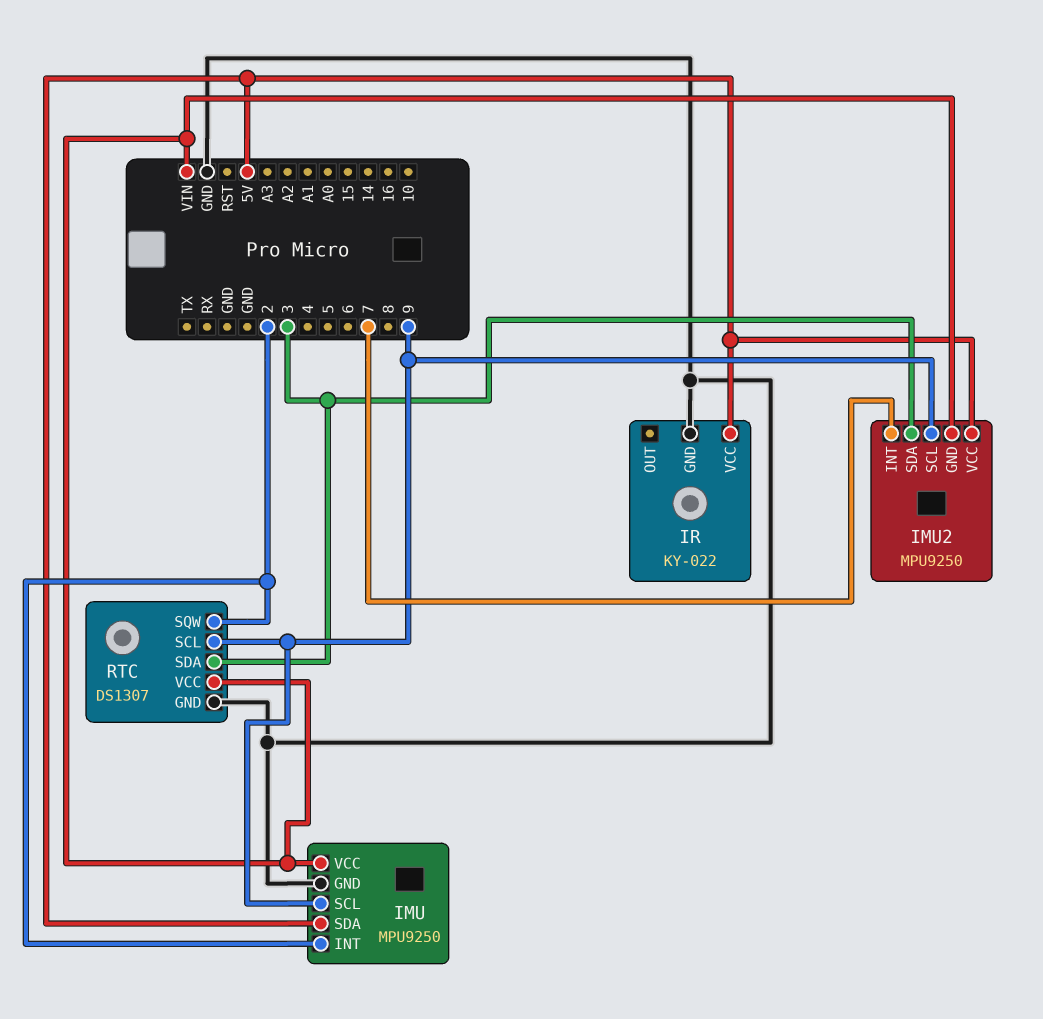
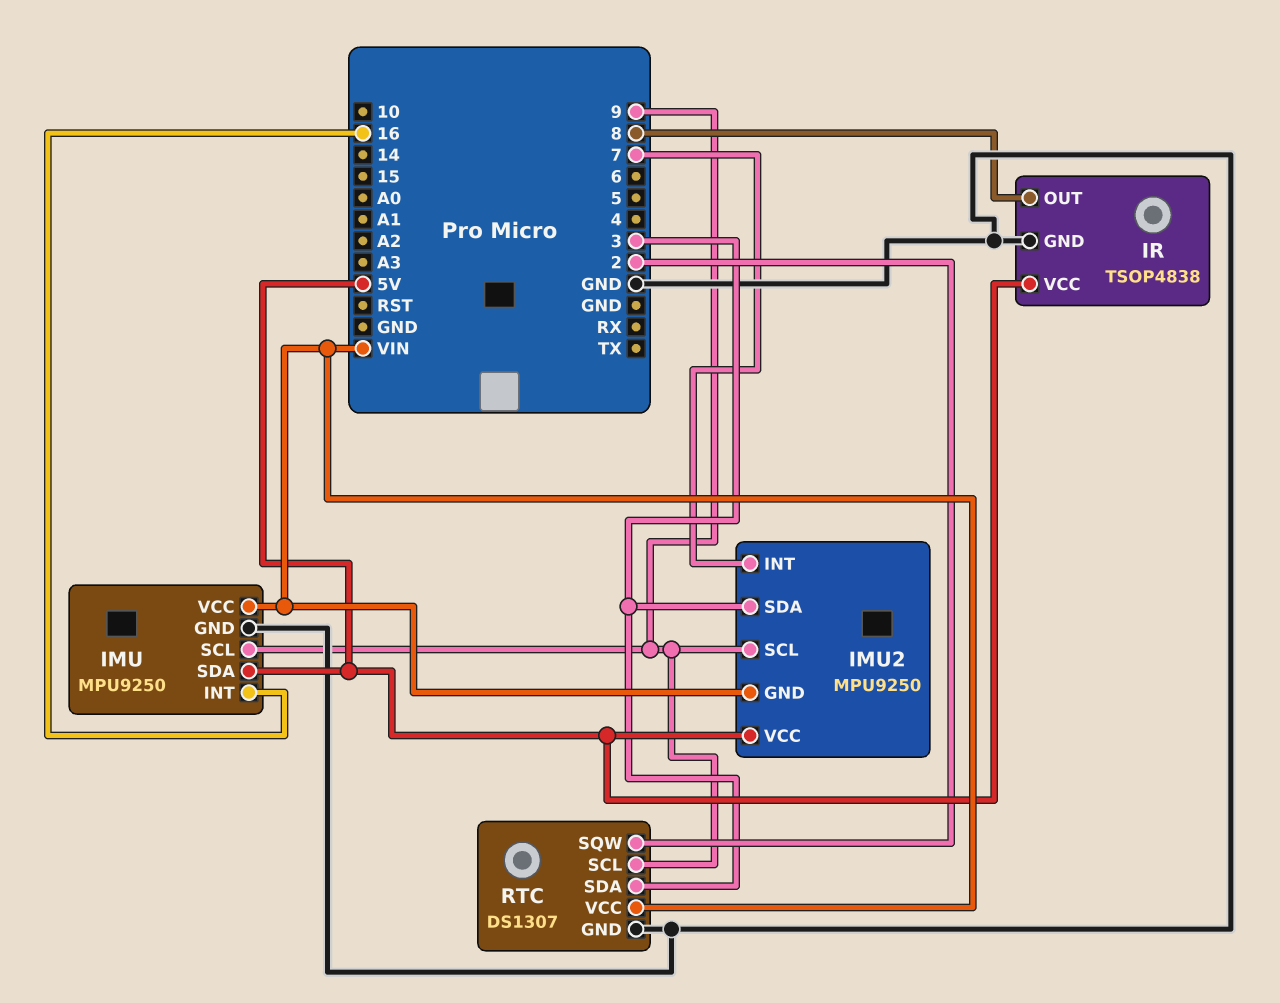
IMU pin INT: 2 -> 16
IR: KY-022 -> TSOP4838
IR pin OUT: none -> 8

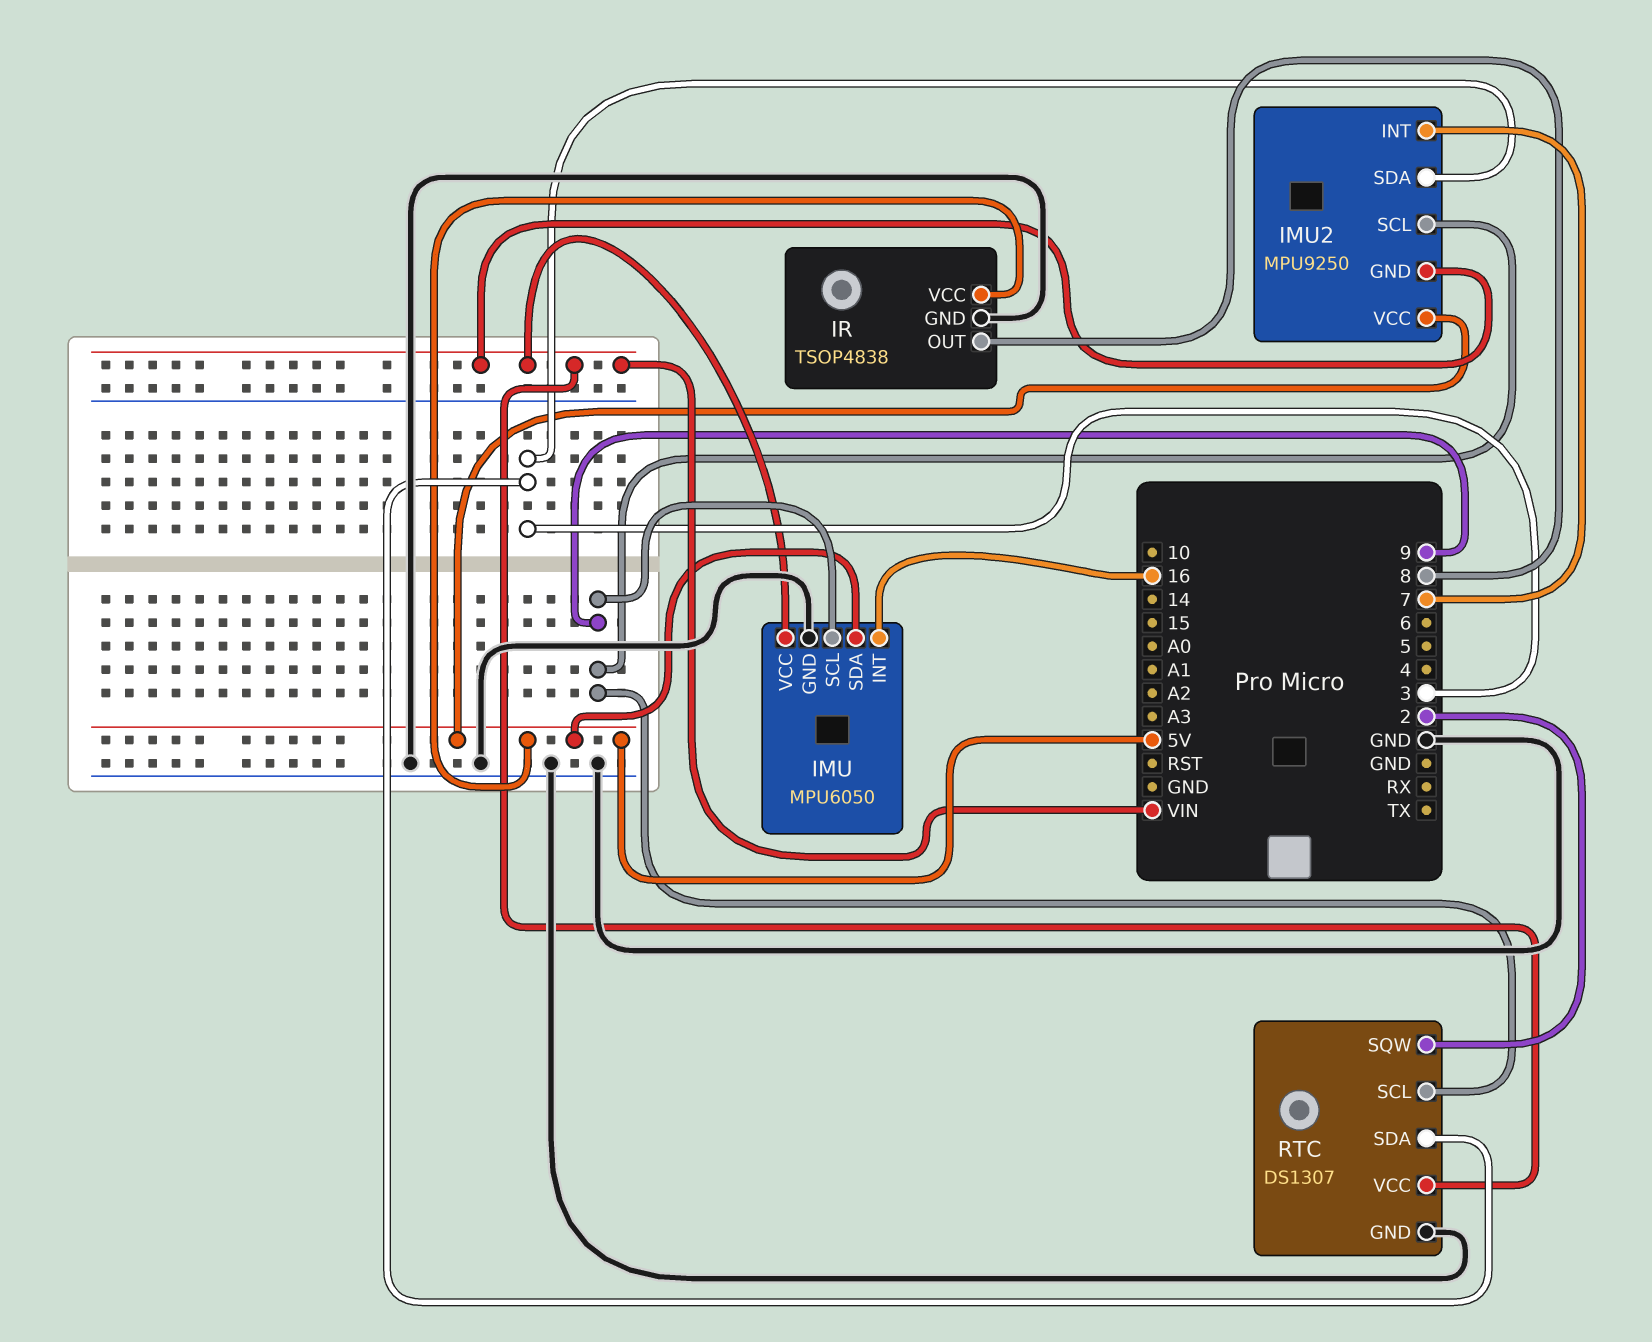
IMU: MPU9250 -> MPU6050

